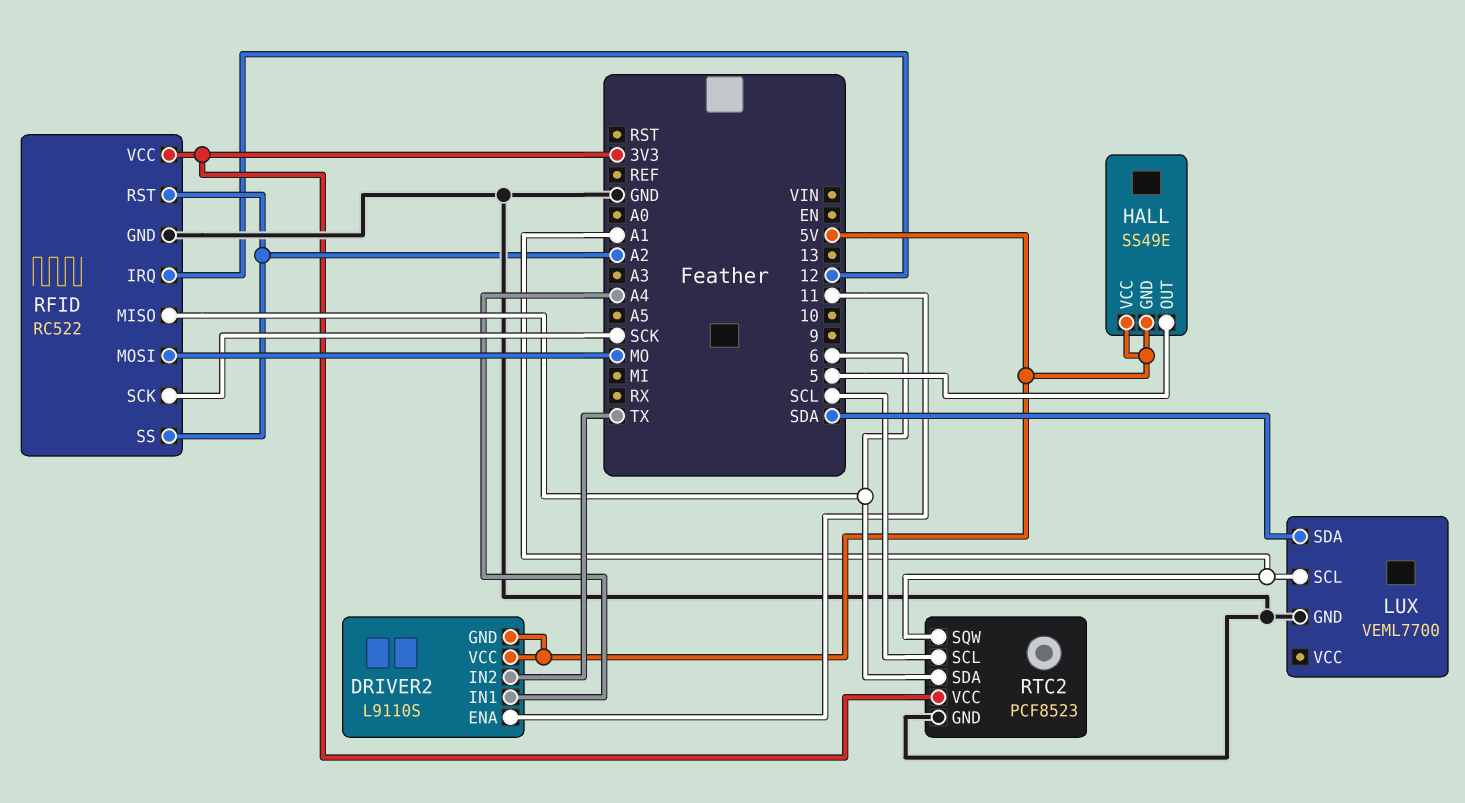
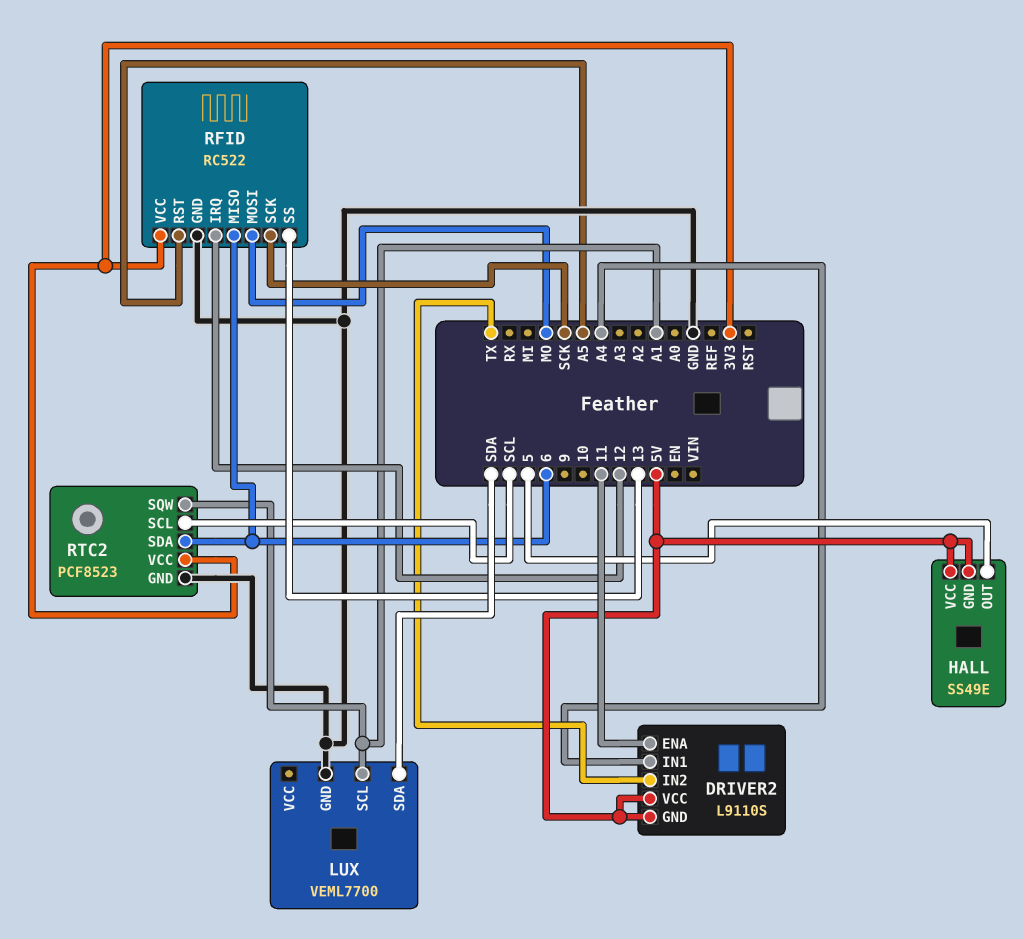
RFID pin RST: A2 -> A5
RFID pin SS: A2 -> 13

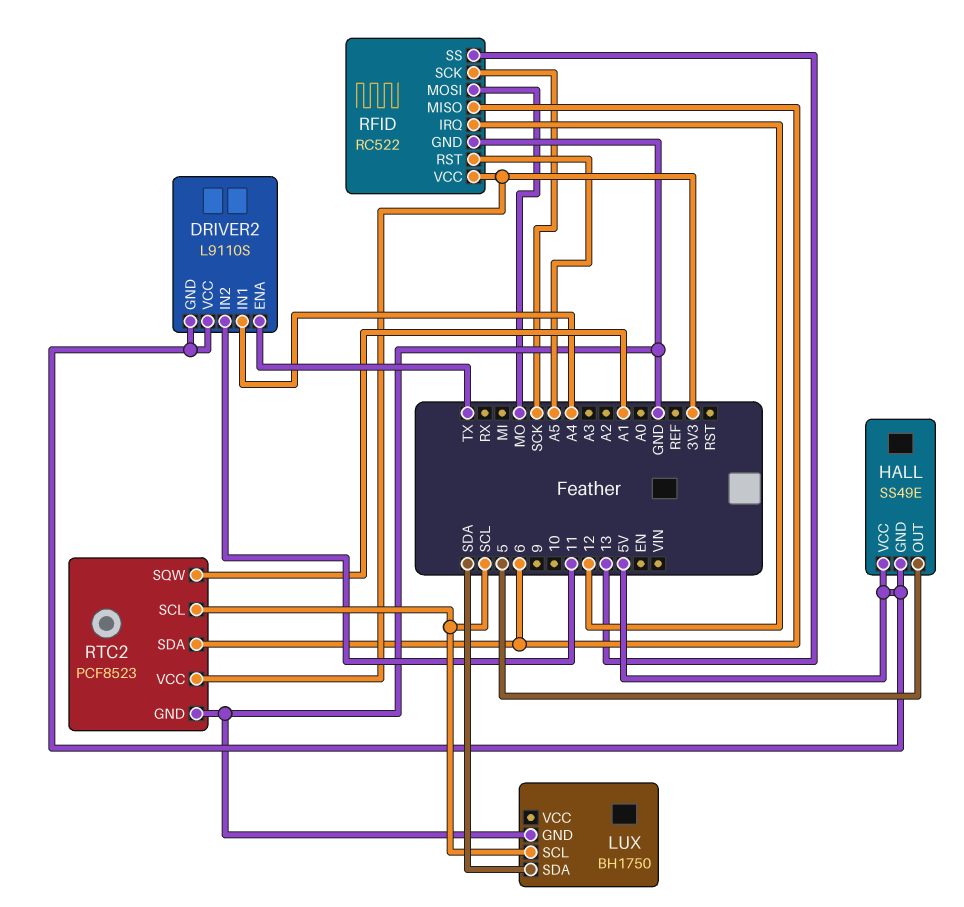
DRIVER2 pin ENA: 11 -> TX
DRIVER2 pin IN2: TX -> 11
LUX: VEML7700 -> BH1750
LUX pin SCL: A1 -> SCL

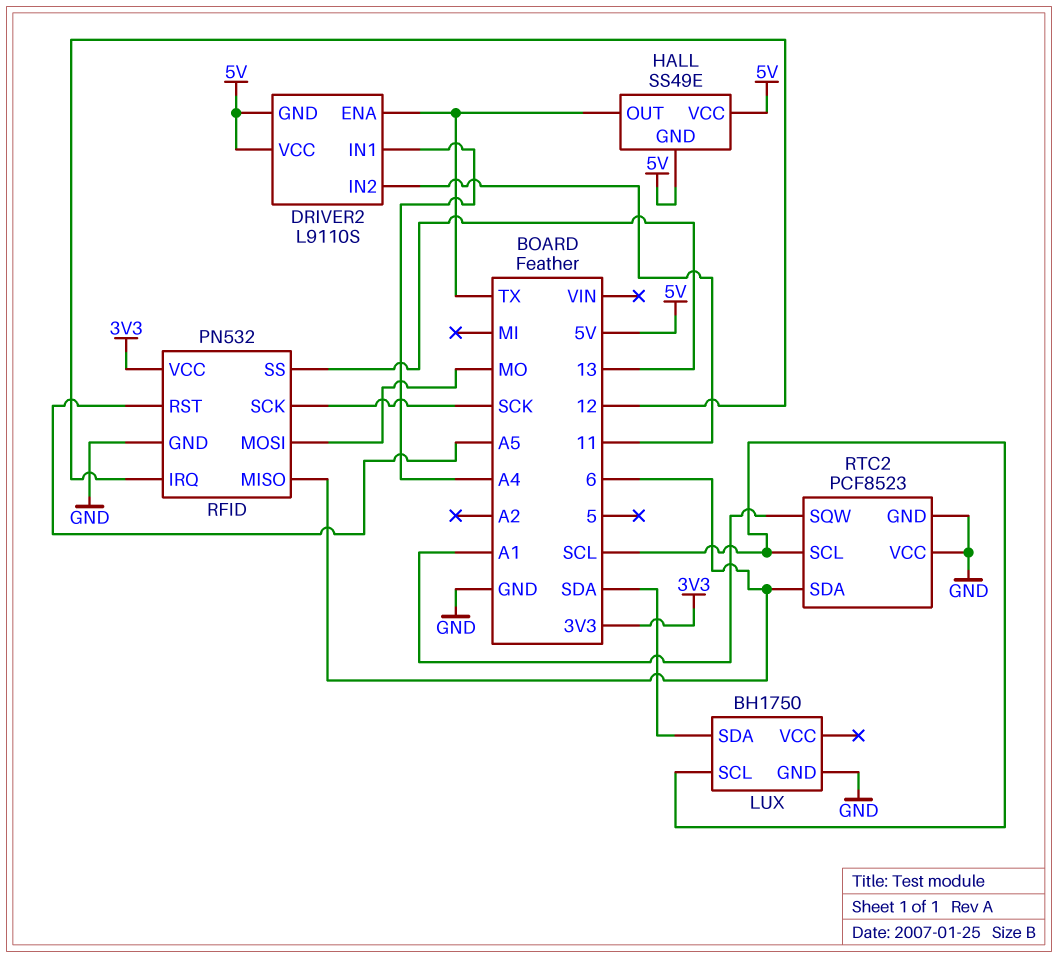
HALL pin OUT: 5 -> TX
RFID: RC522 -> PN532
RTC2 pin VCC: 3V3 -> GND

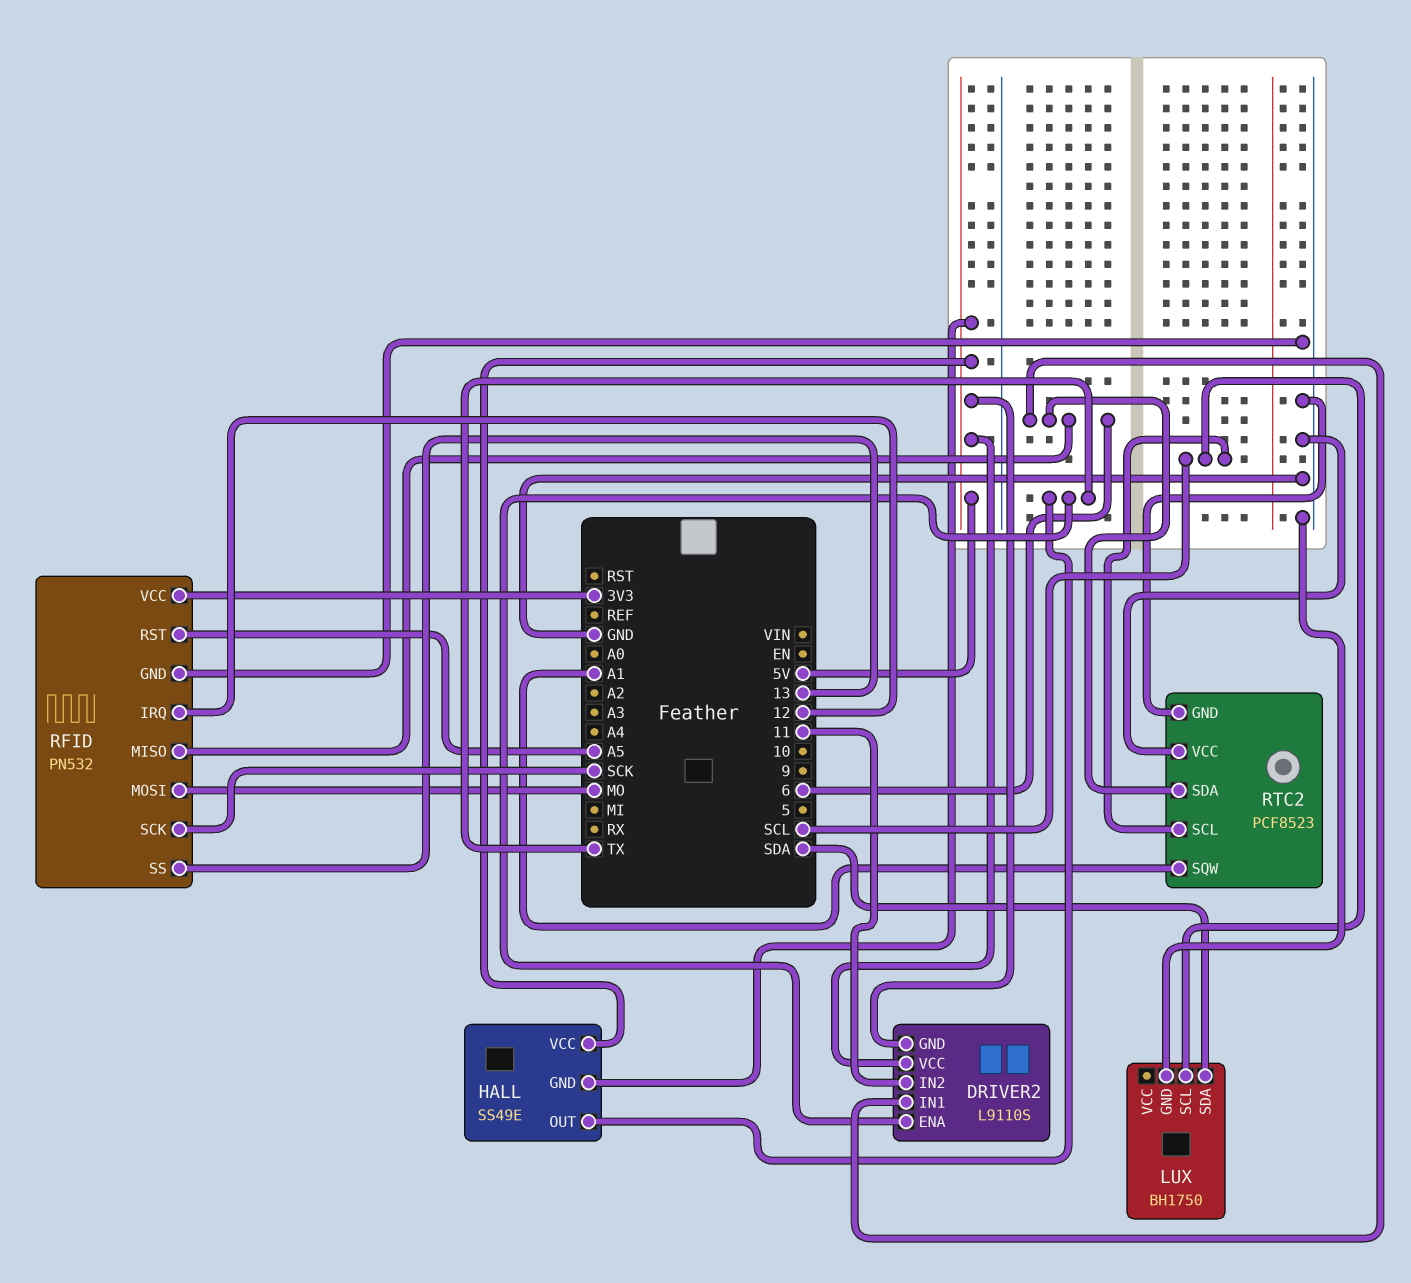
DRIVER2 pin IN1: A4 -> 6

